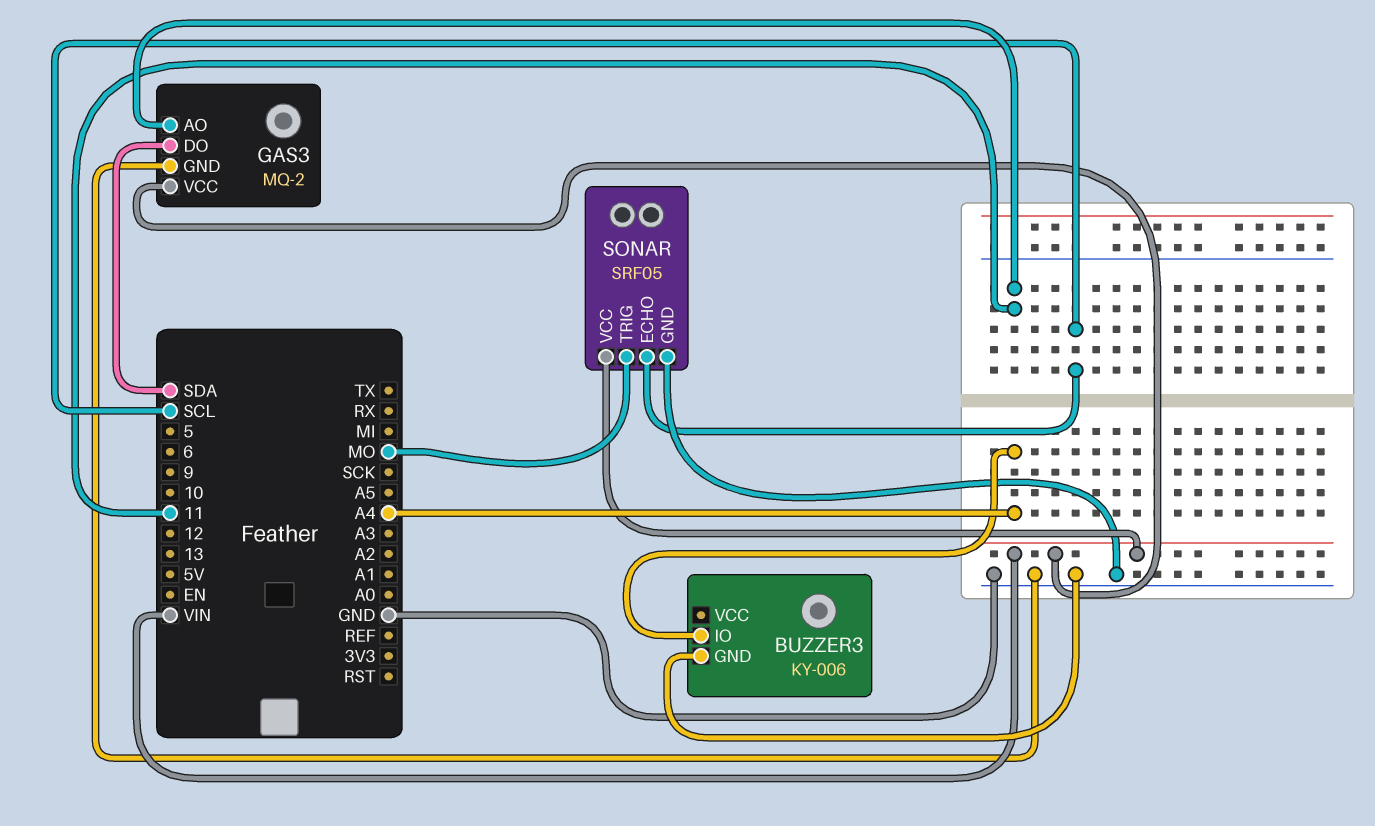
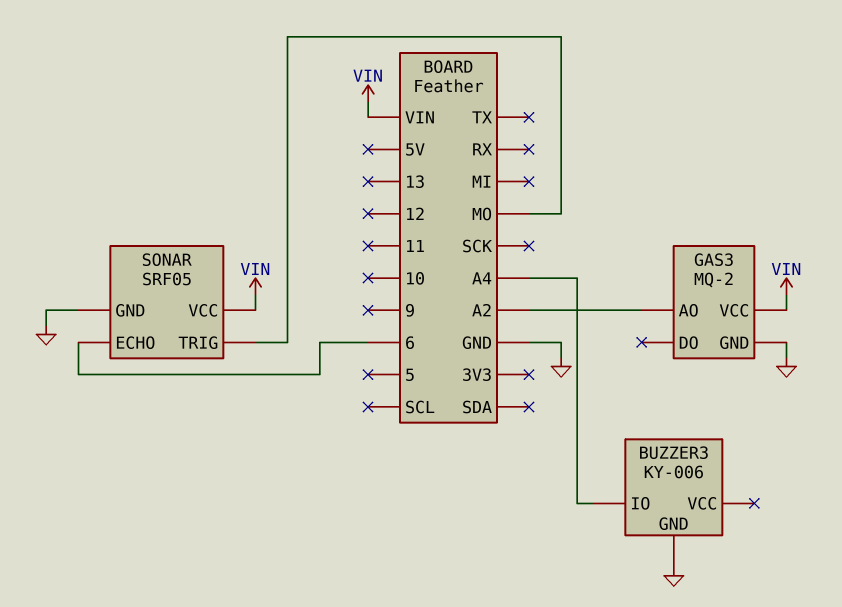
GAS3 pin AO: 11 -> A2
GAS3 pin DO: SDA -> none
SONAR pin ECHO: SCL -> 6

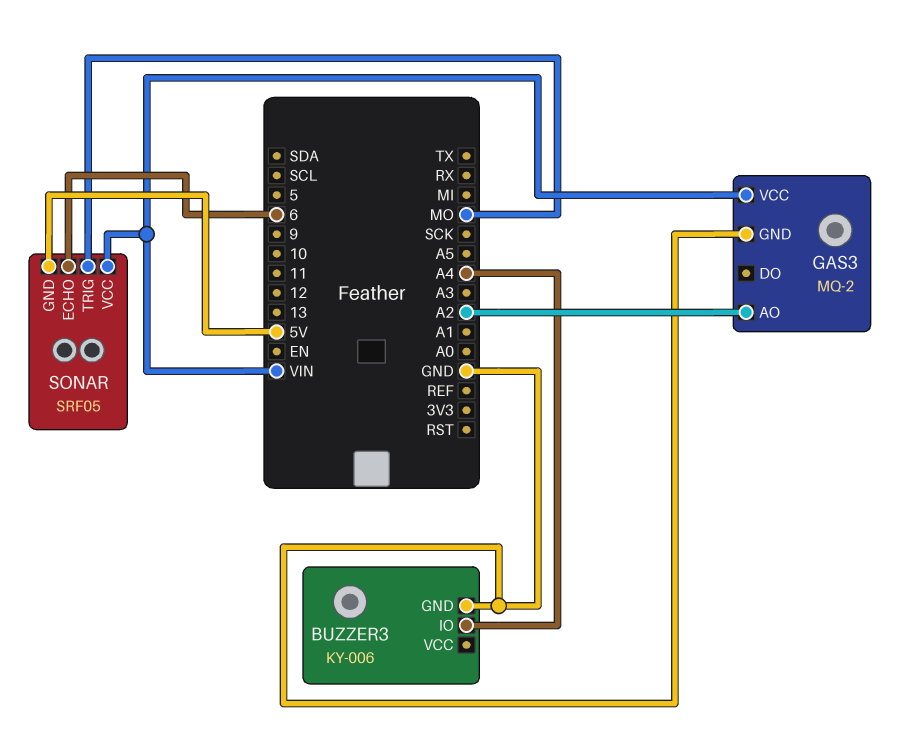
SONAR pin GND: GND -> 5V

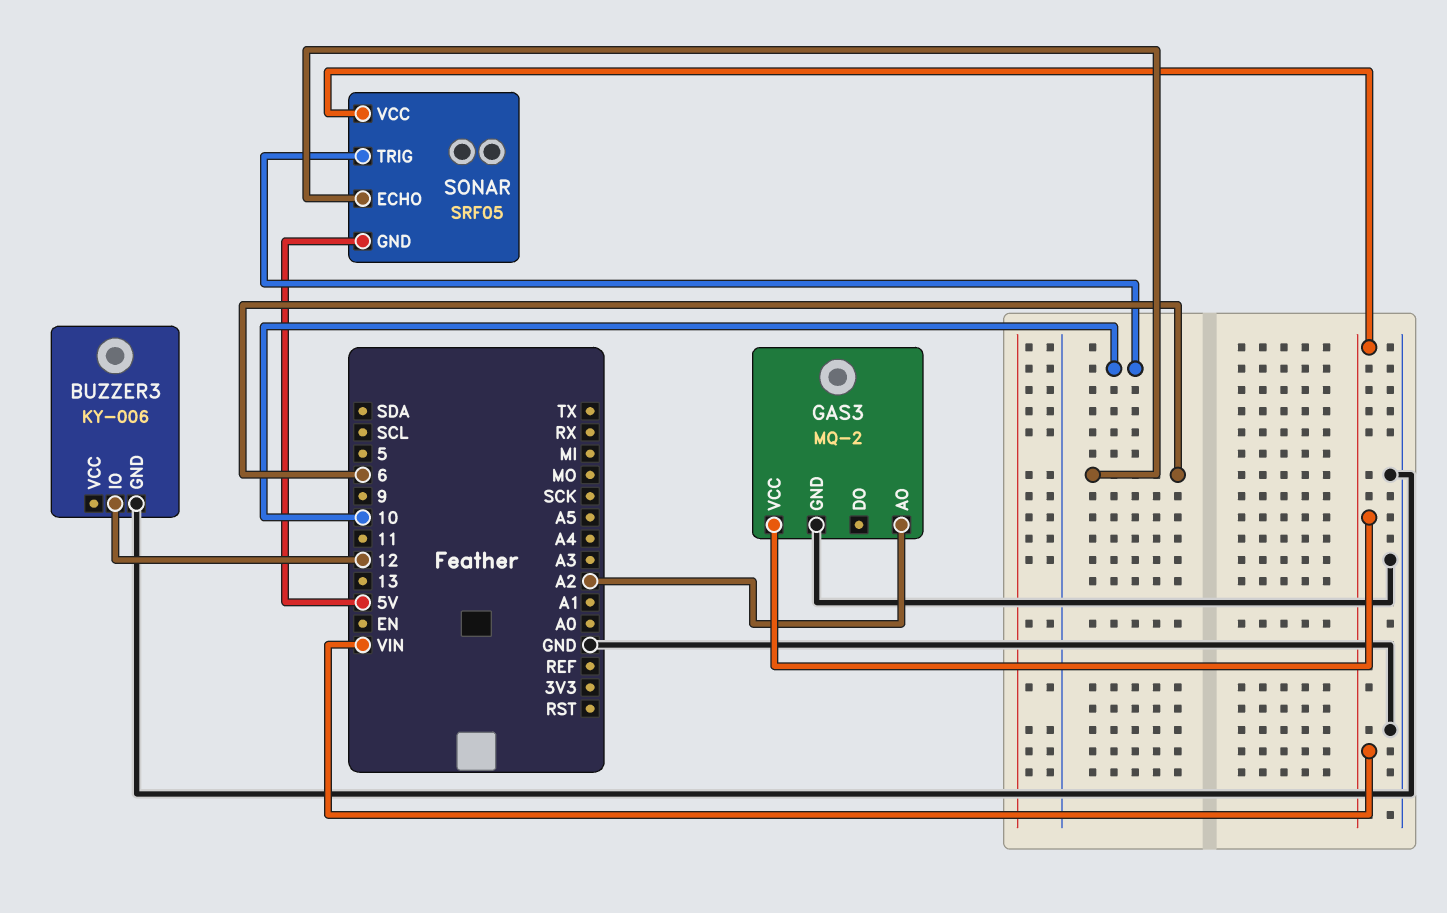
BUZZER3 pin IO: A4 -> 12
SONAR pin TRIG: MO -> 10

